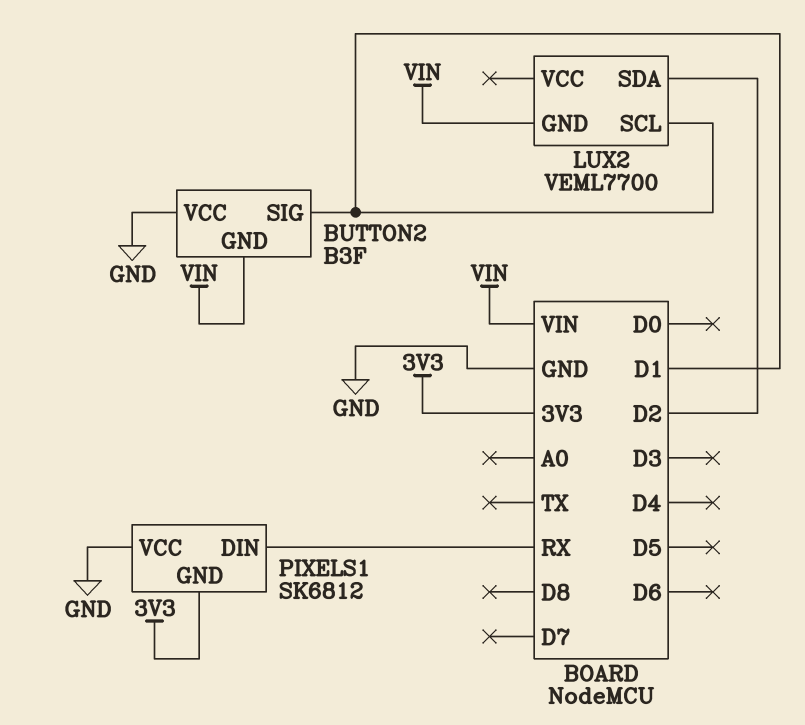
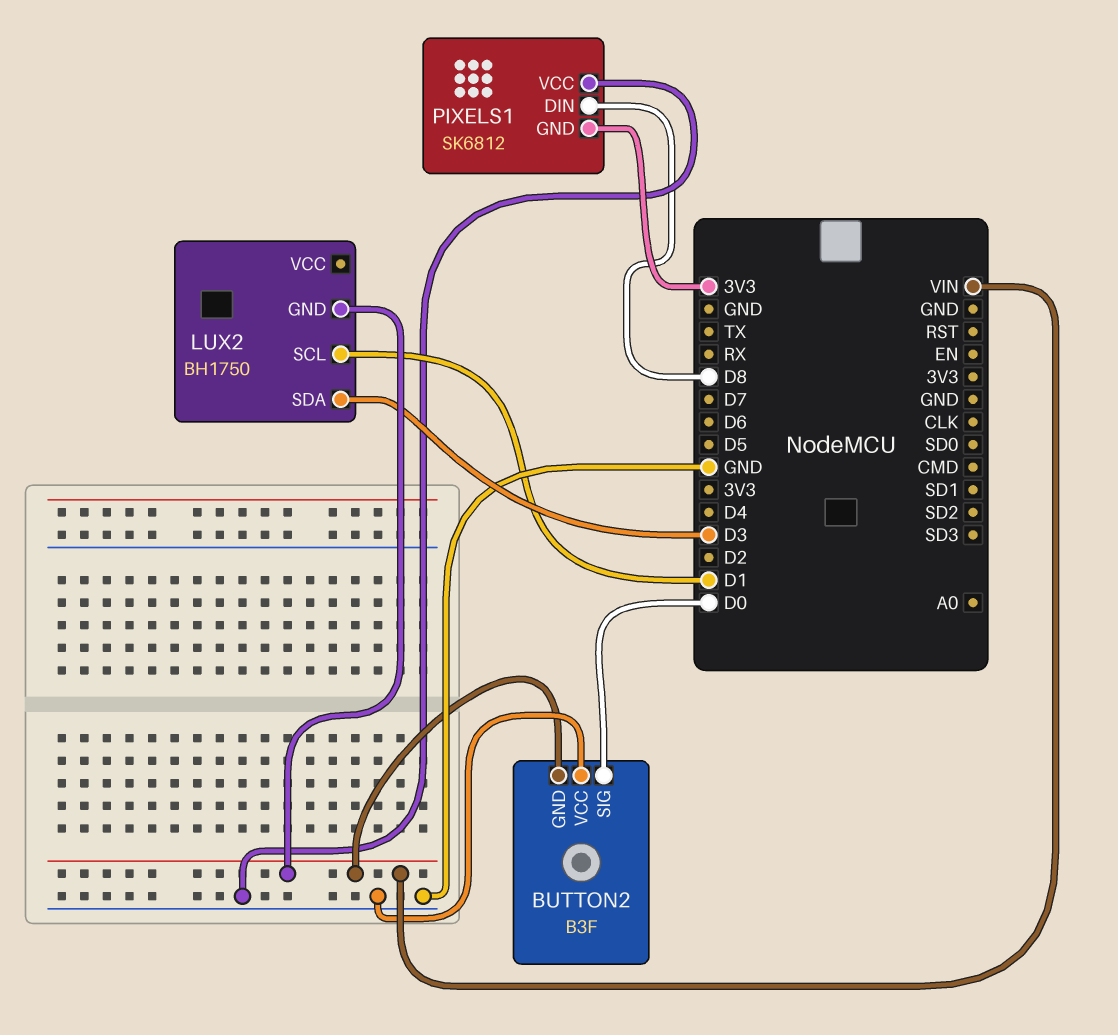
BUTTON2 pin SIG: D1 -> D0
LUX2: VEML7700 -> BH1750
LUX2 pin SDA: D2 -> D3
PIXELS1 pin DIN: RX -> D8

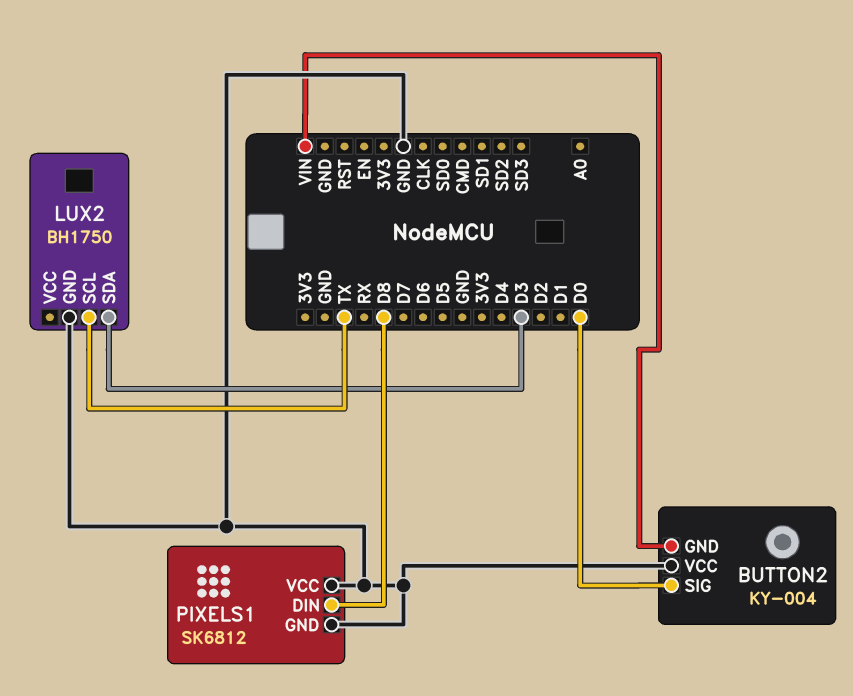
BUTTON2: B3F -> KY-004
LUX2 pin GND: VIN -> GND
LUX2 pin SCL: D1 -> TX
PIXELS1 pin GND: 3V3 -> GND

